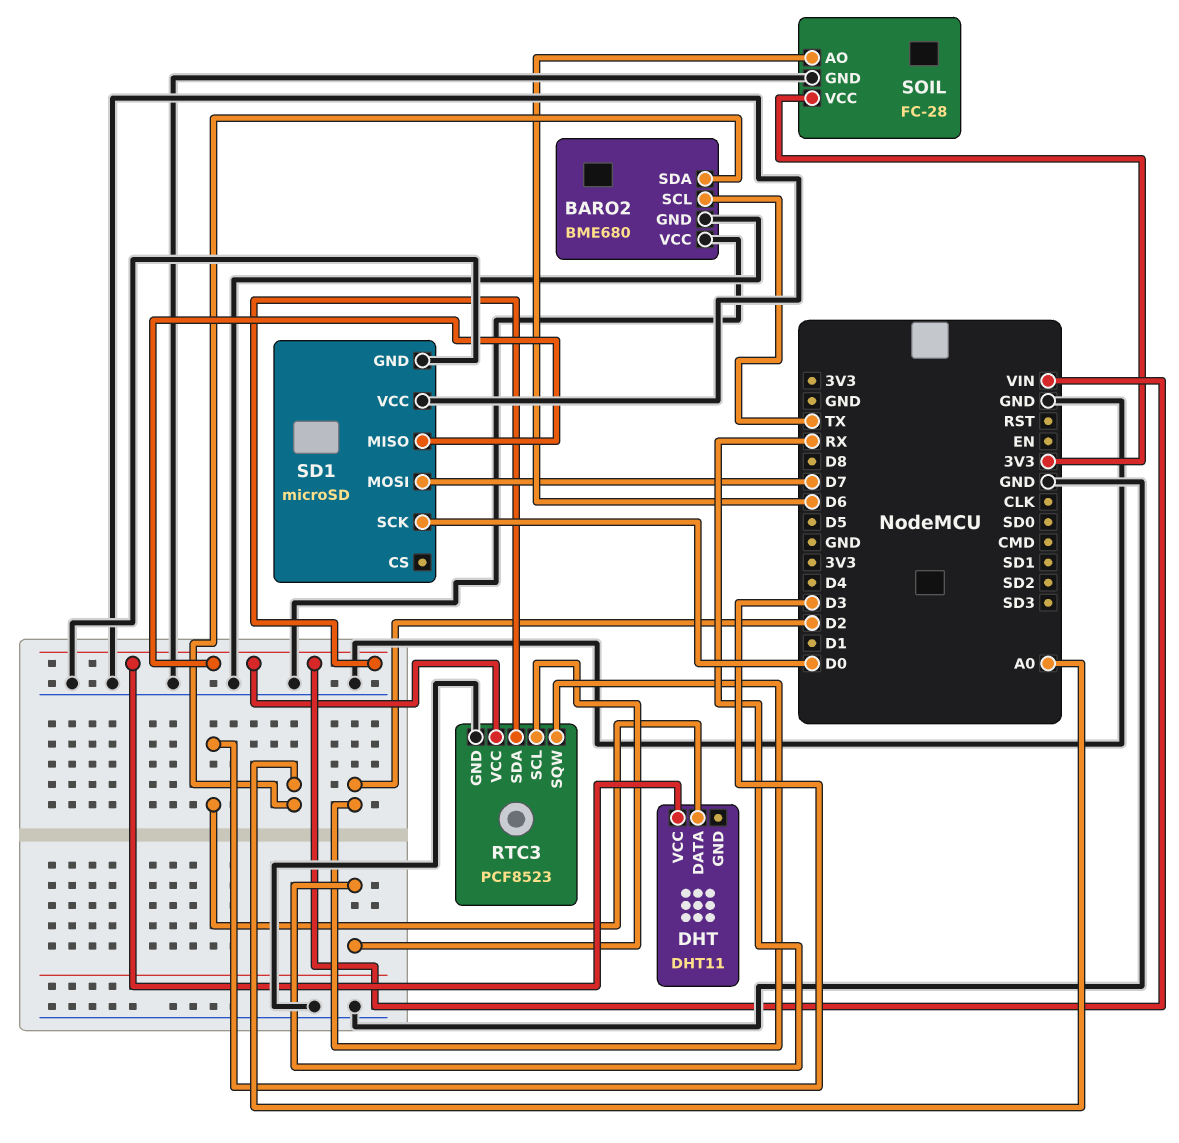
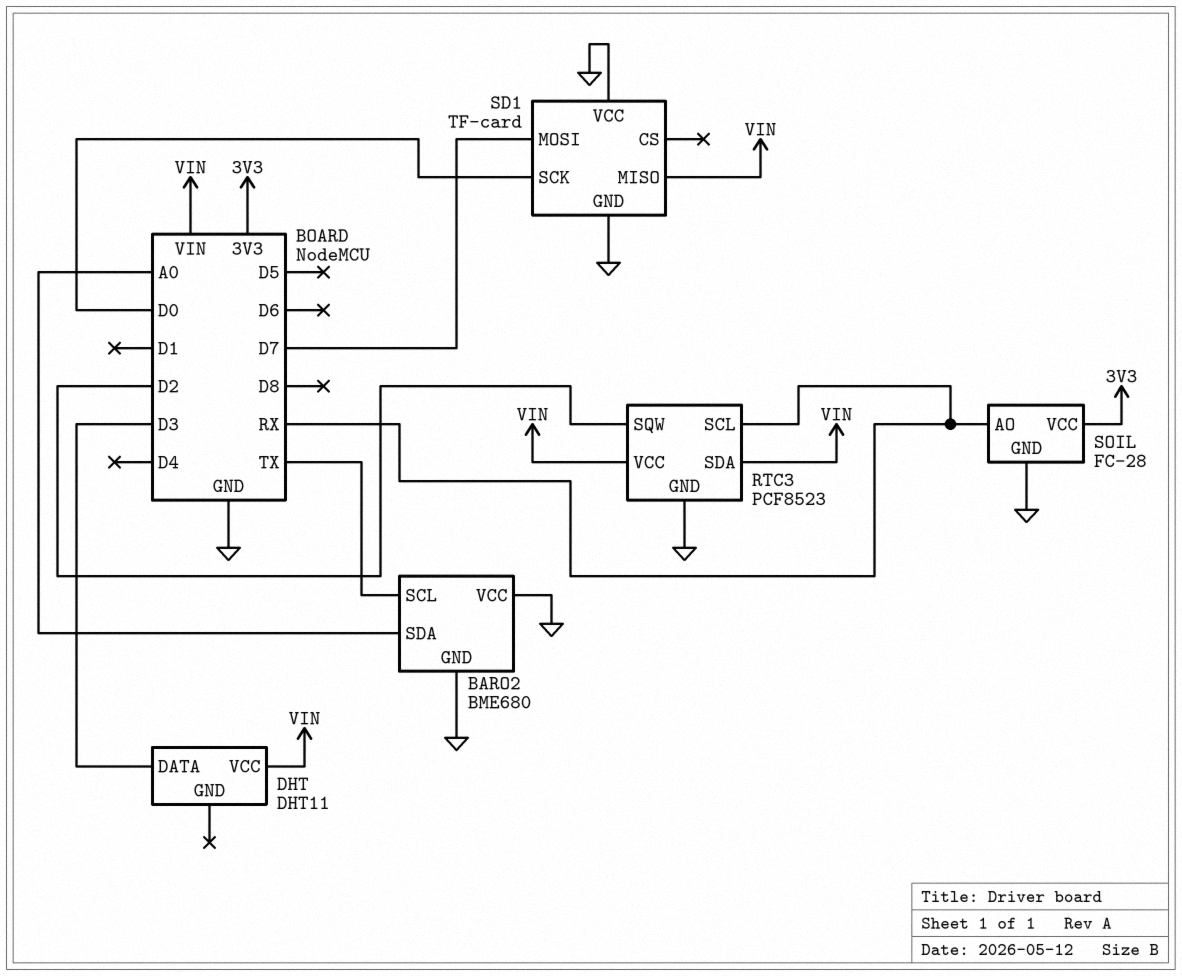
SD1: microSD -> TF-card
SOIL pin AO: D6 -> RX

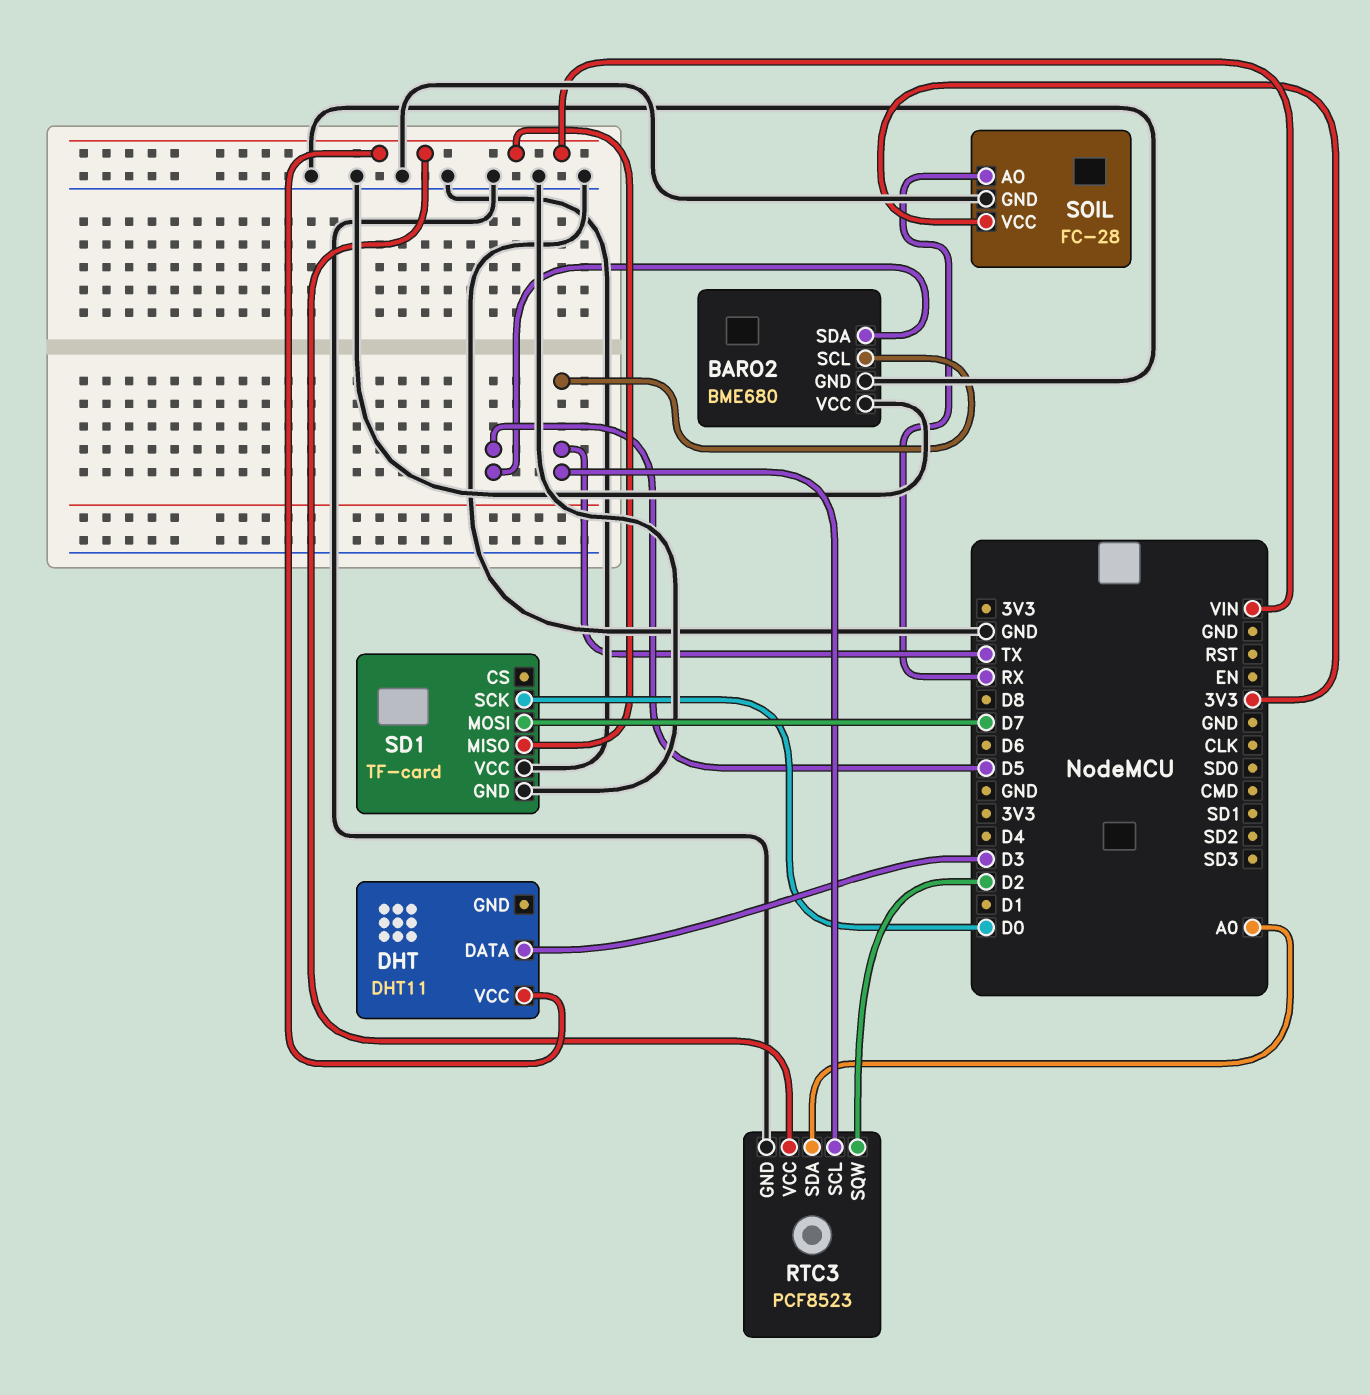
BARO2 pin SDA: A0 -> D5
RTC3 pin SCL: RX -> TX
RTC3 pin SDA: VIN -> A0

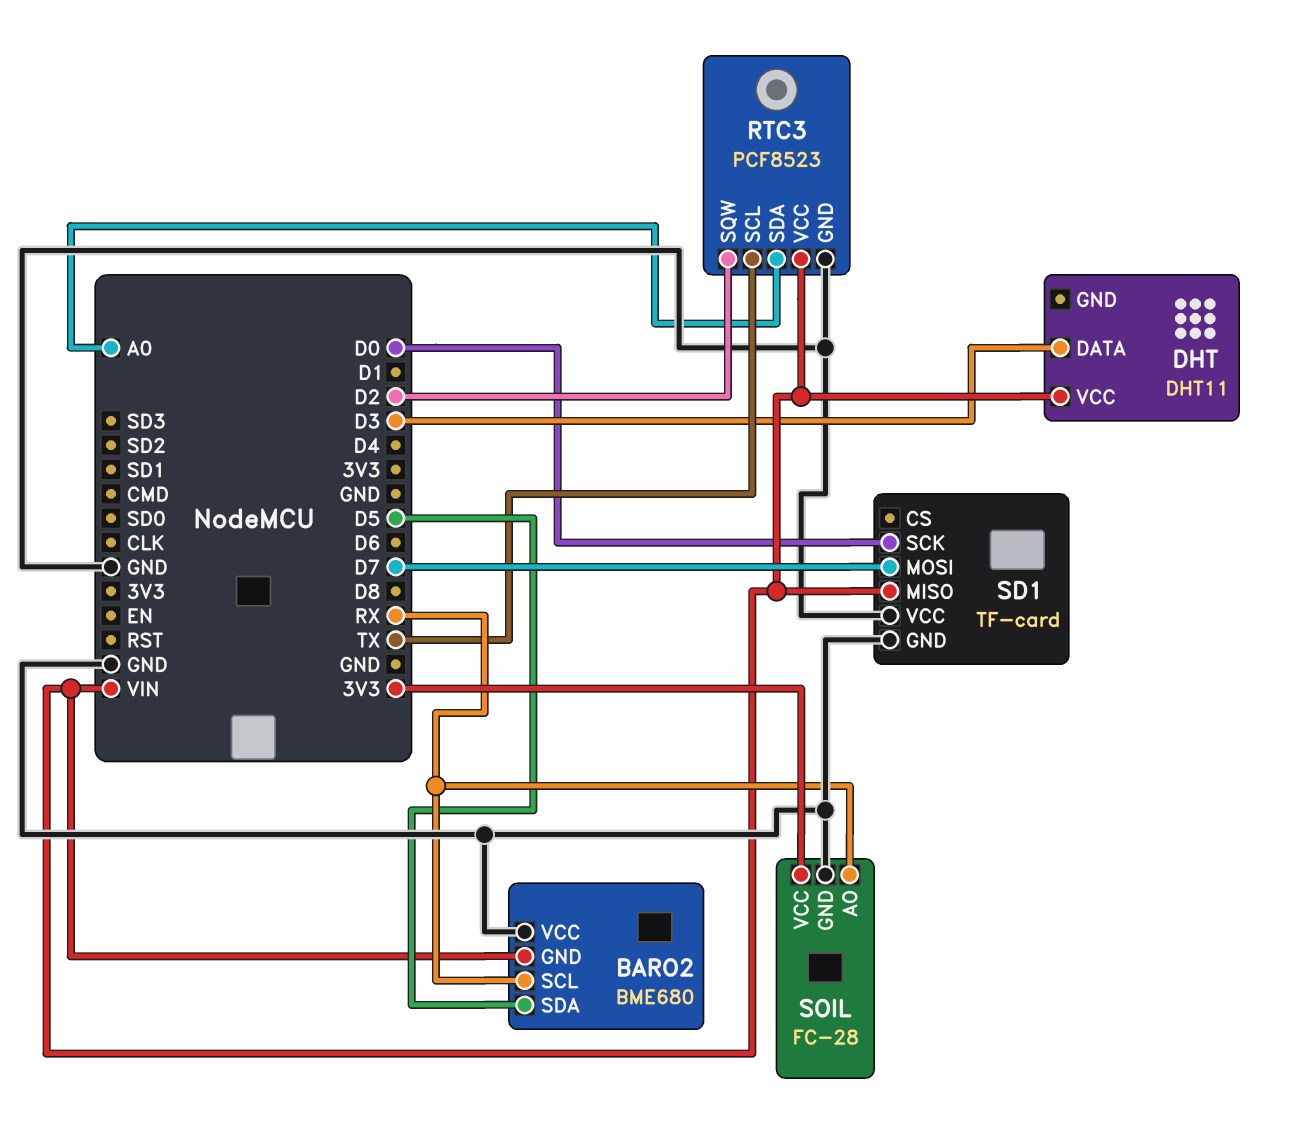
BARO2 pin GND: GND -> VIN
BARO2 pin SCL: TX -> RX

